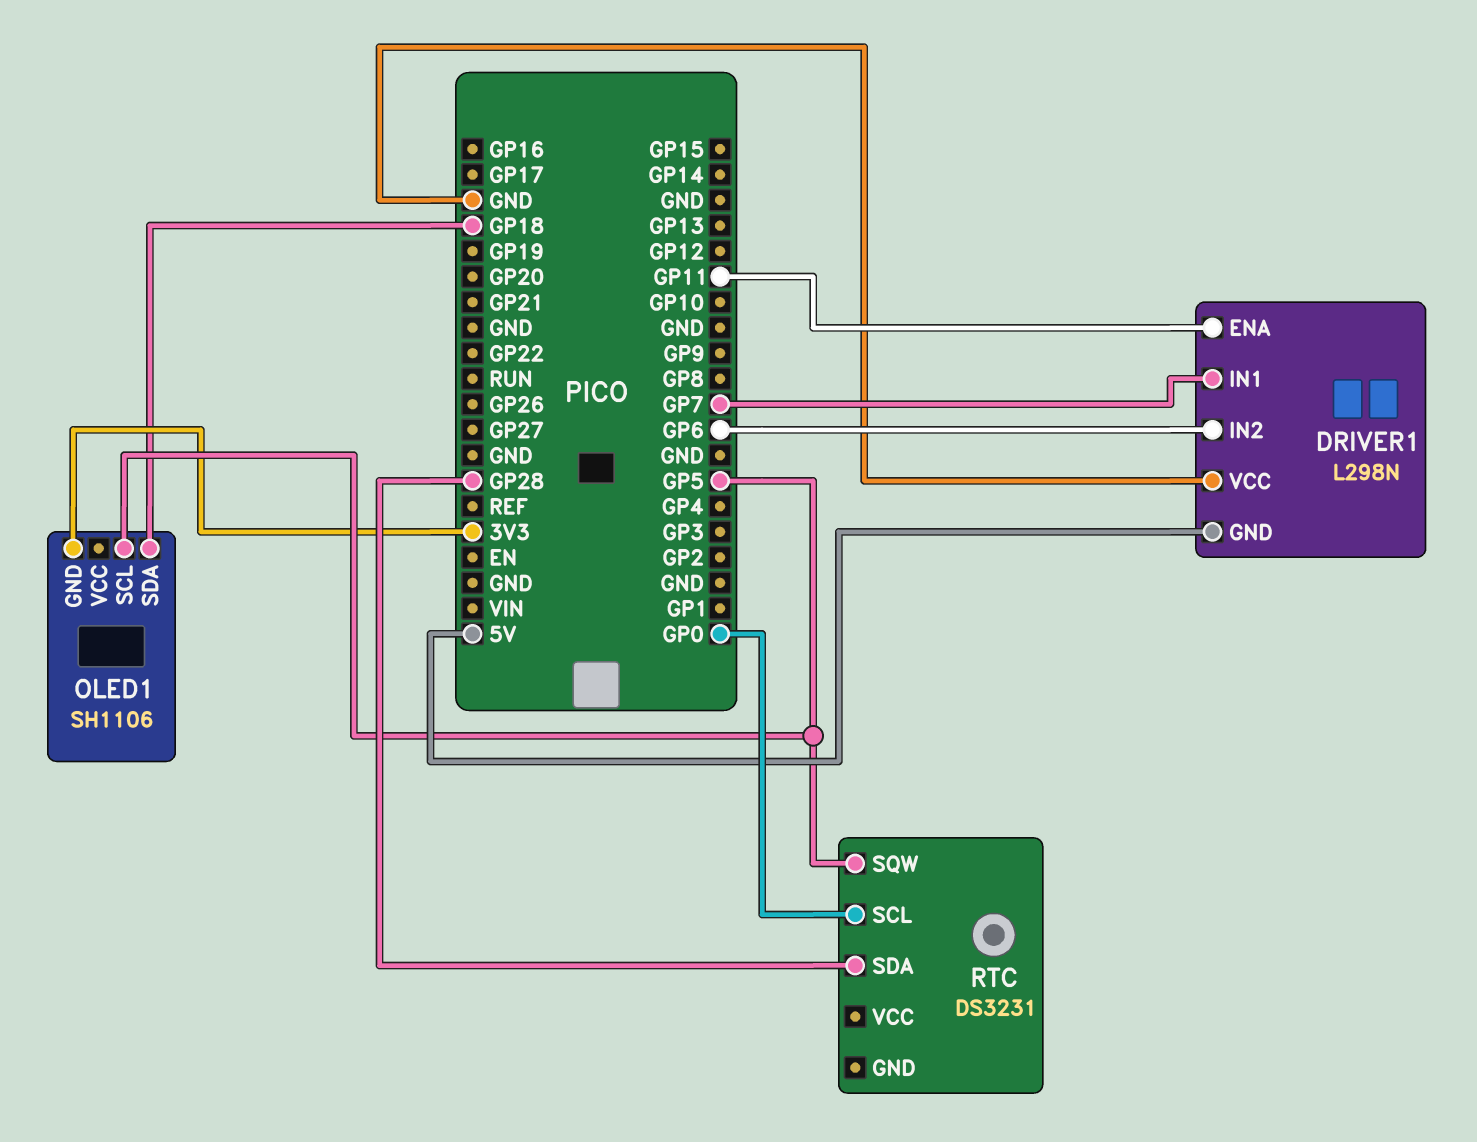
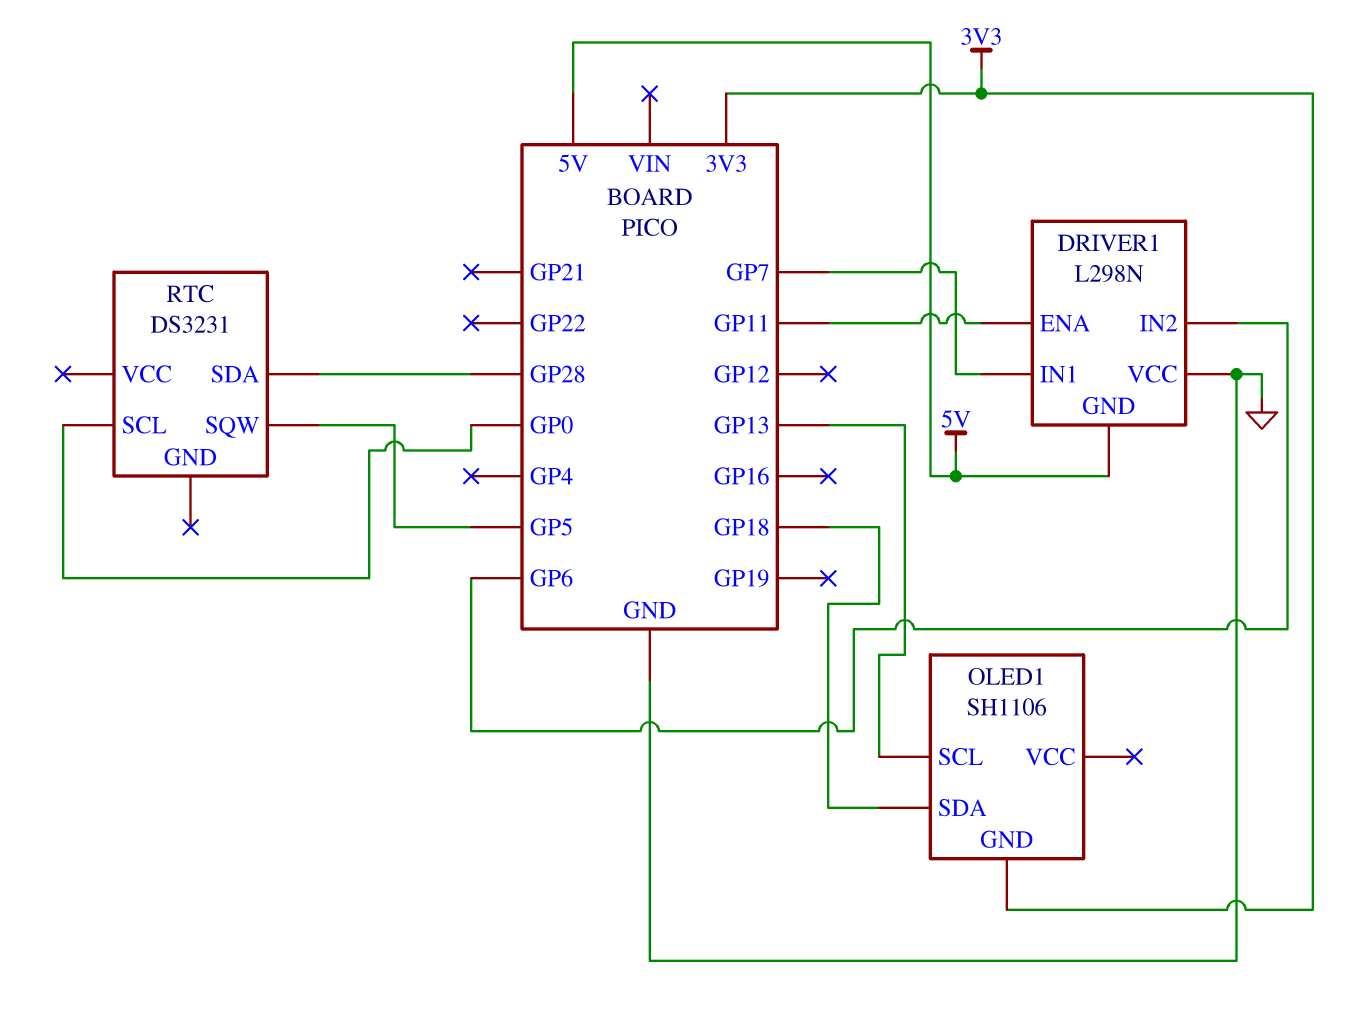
OLED1 pin SCL: GP5 -> GP13

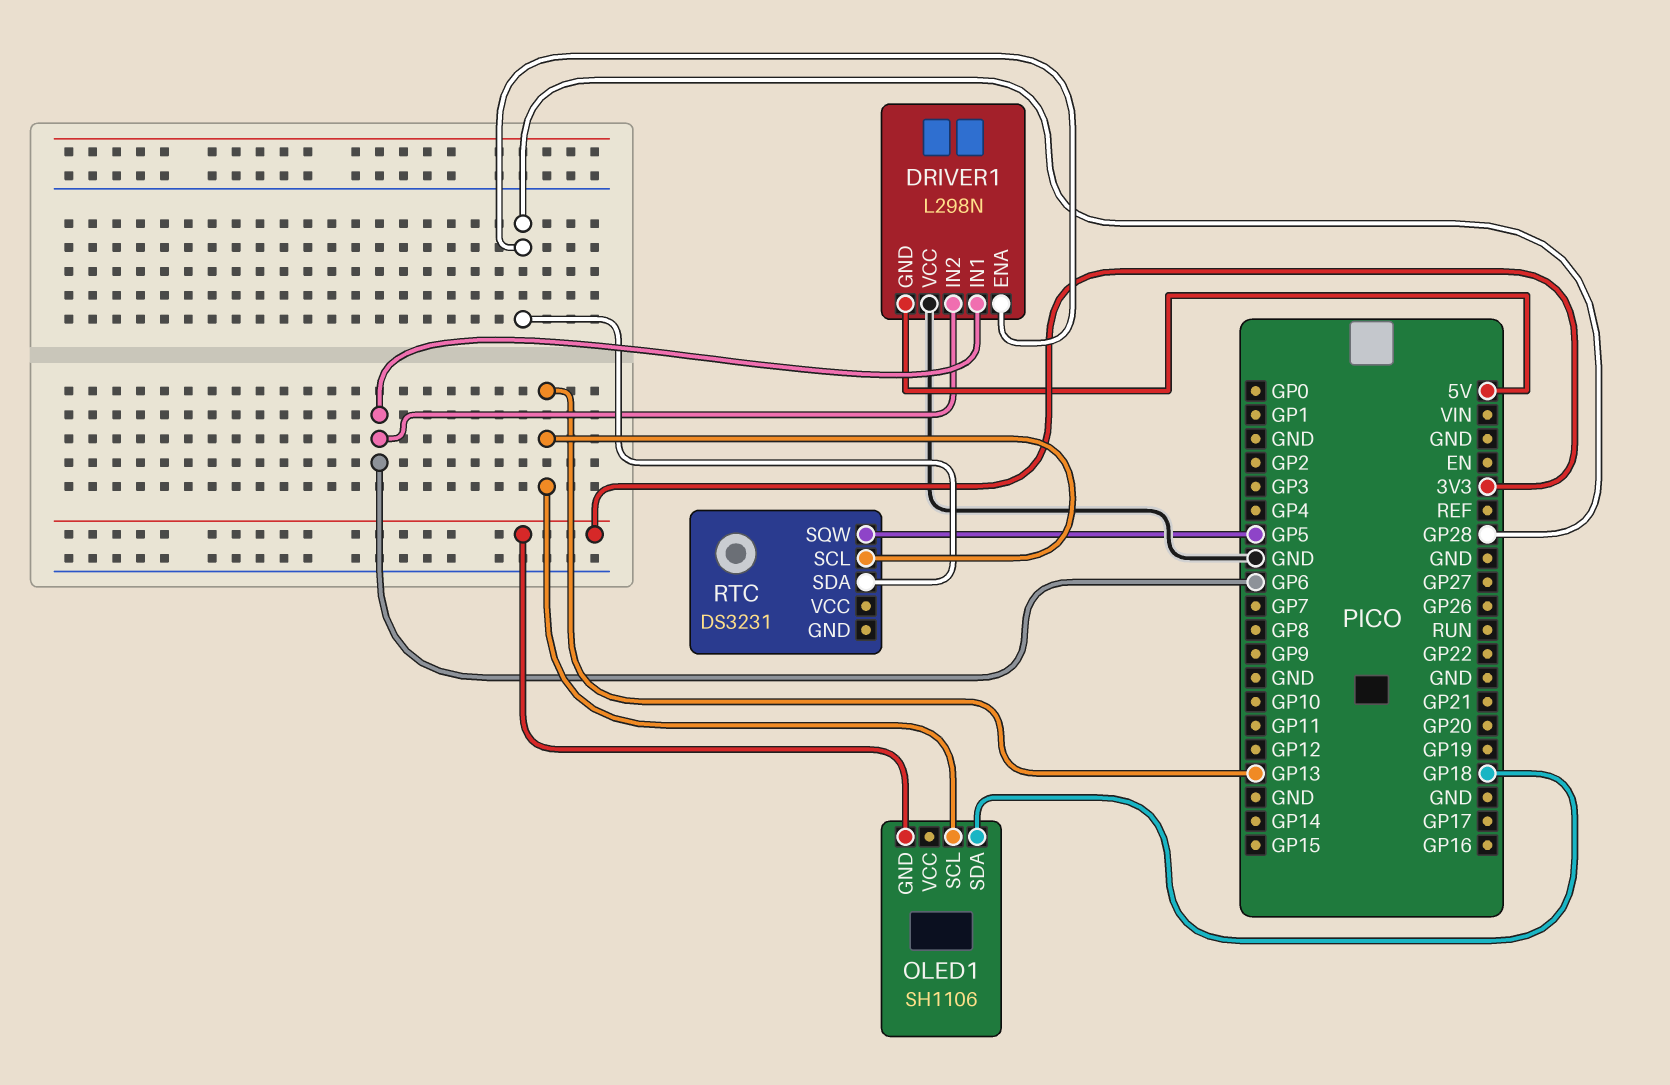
DRIVER1 pin ENA: GP11 -> GP28
DRIVER1 pin IN1: GP7 -> GP6
RTC pin SCL: GP0 -> GP13

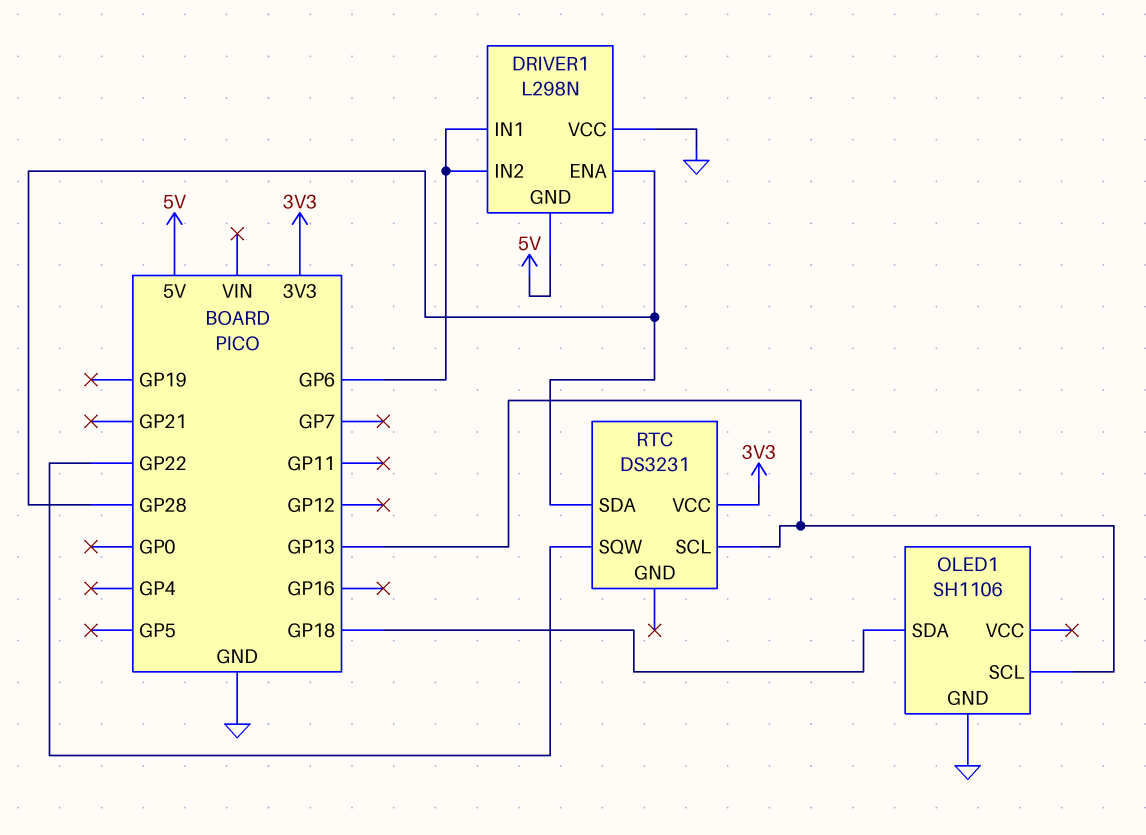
OLED1 pin GND: 3V3 -> GND
RTC pin SQW: GP5 -> GP22
RTC pin VCC: none -> 3V3

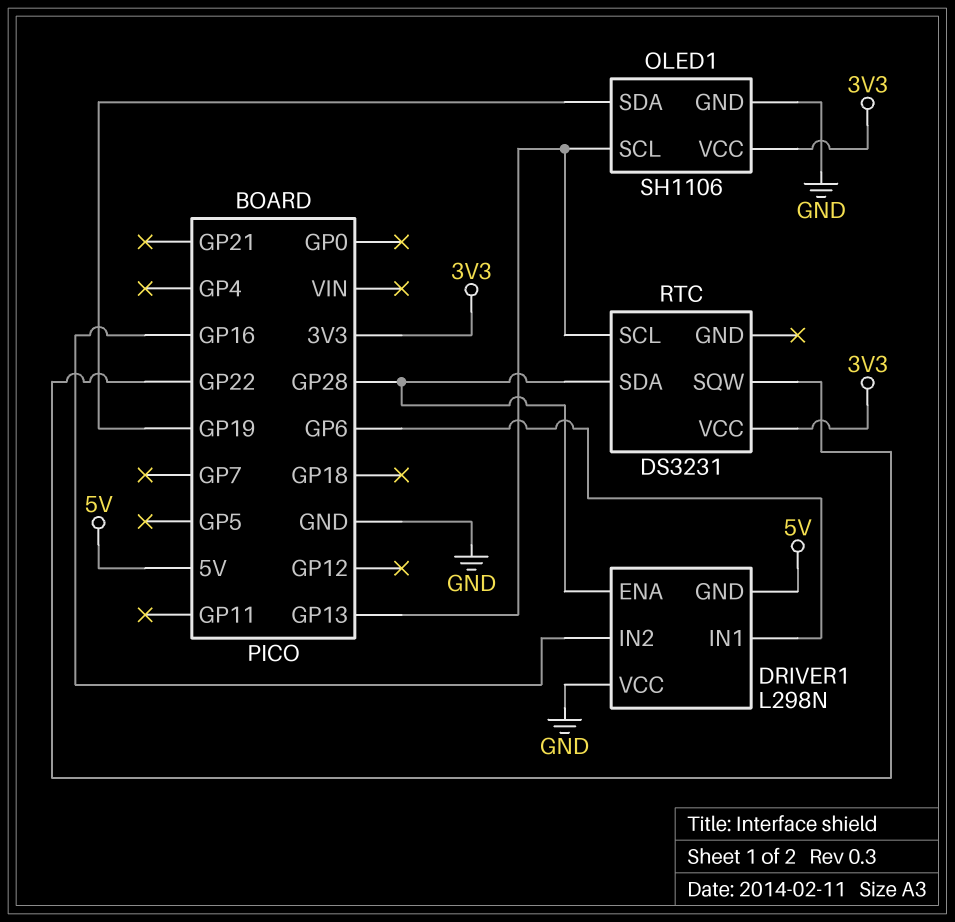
DRIVER1 pin IN2: GP6 -> GP16
OLED1 pin SDA: GP18 -> GP19
OLED1 pin VCC: none -> 3V3

